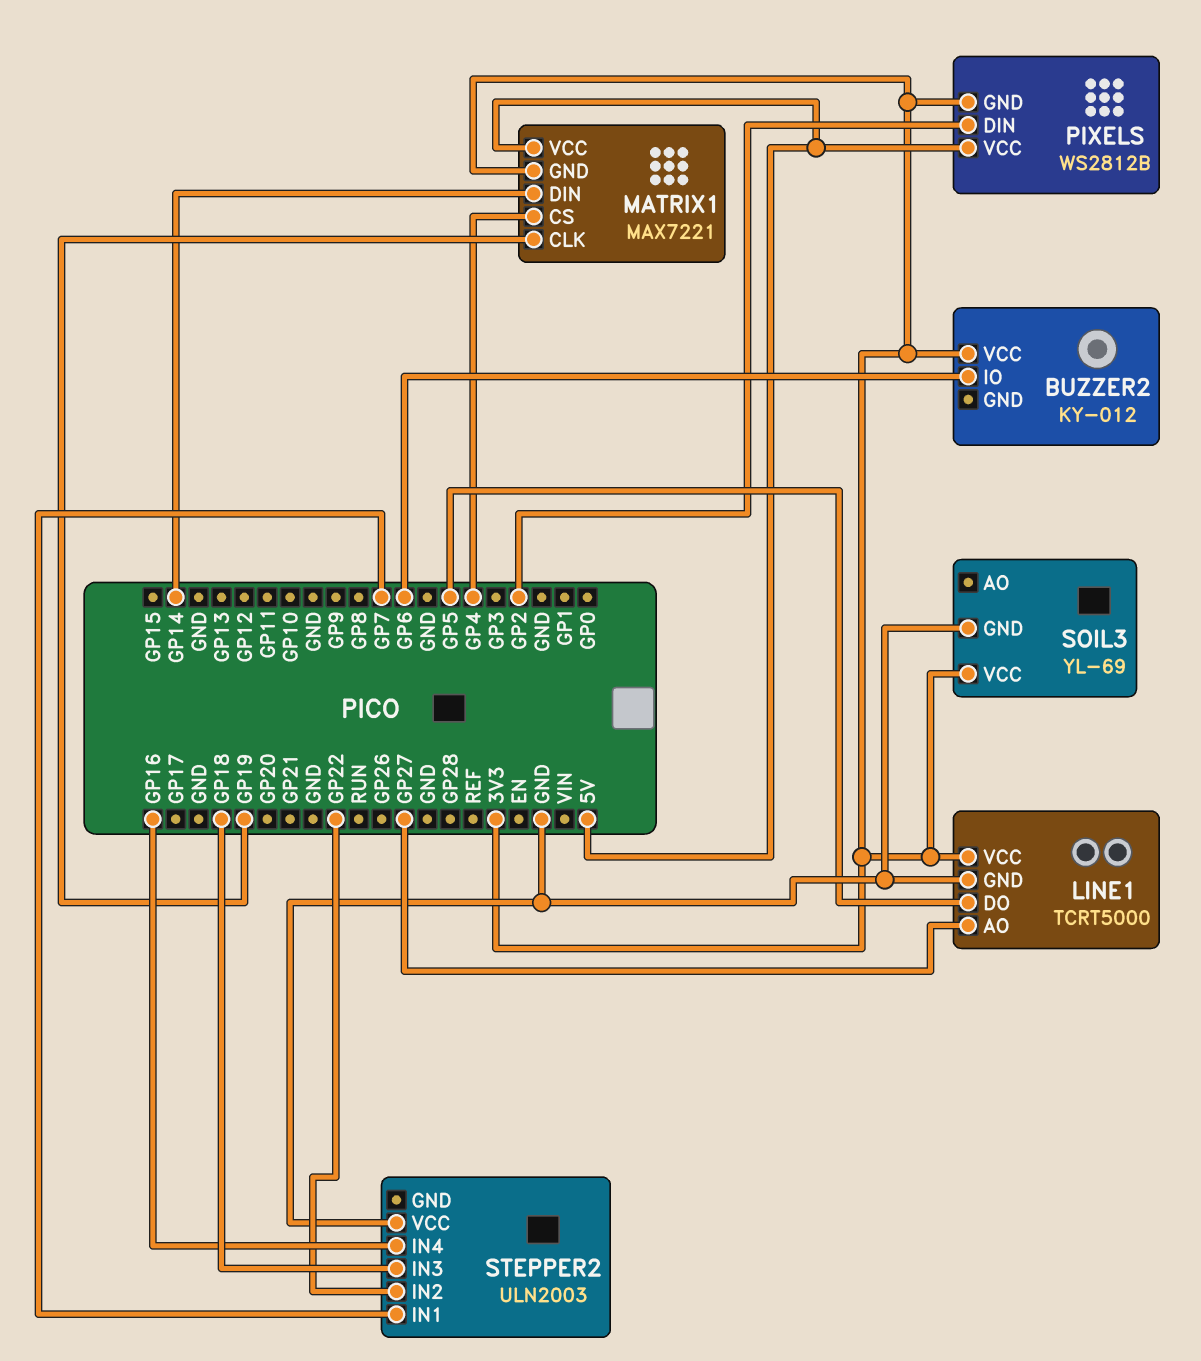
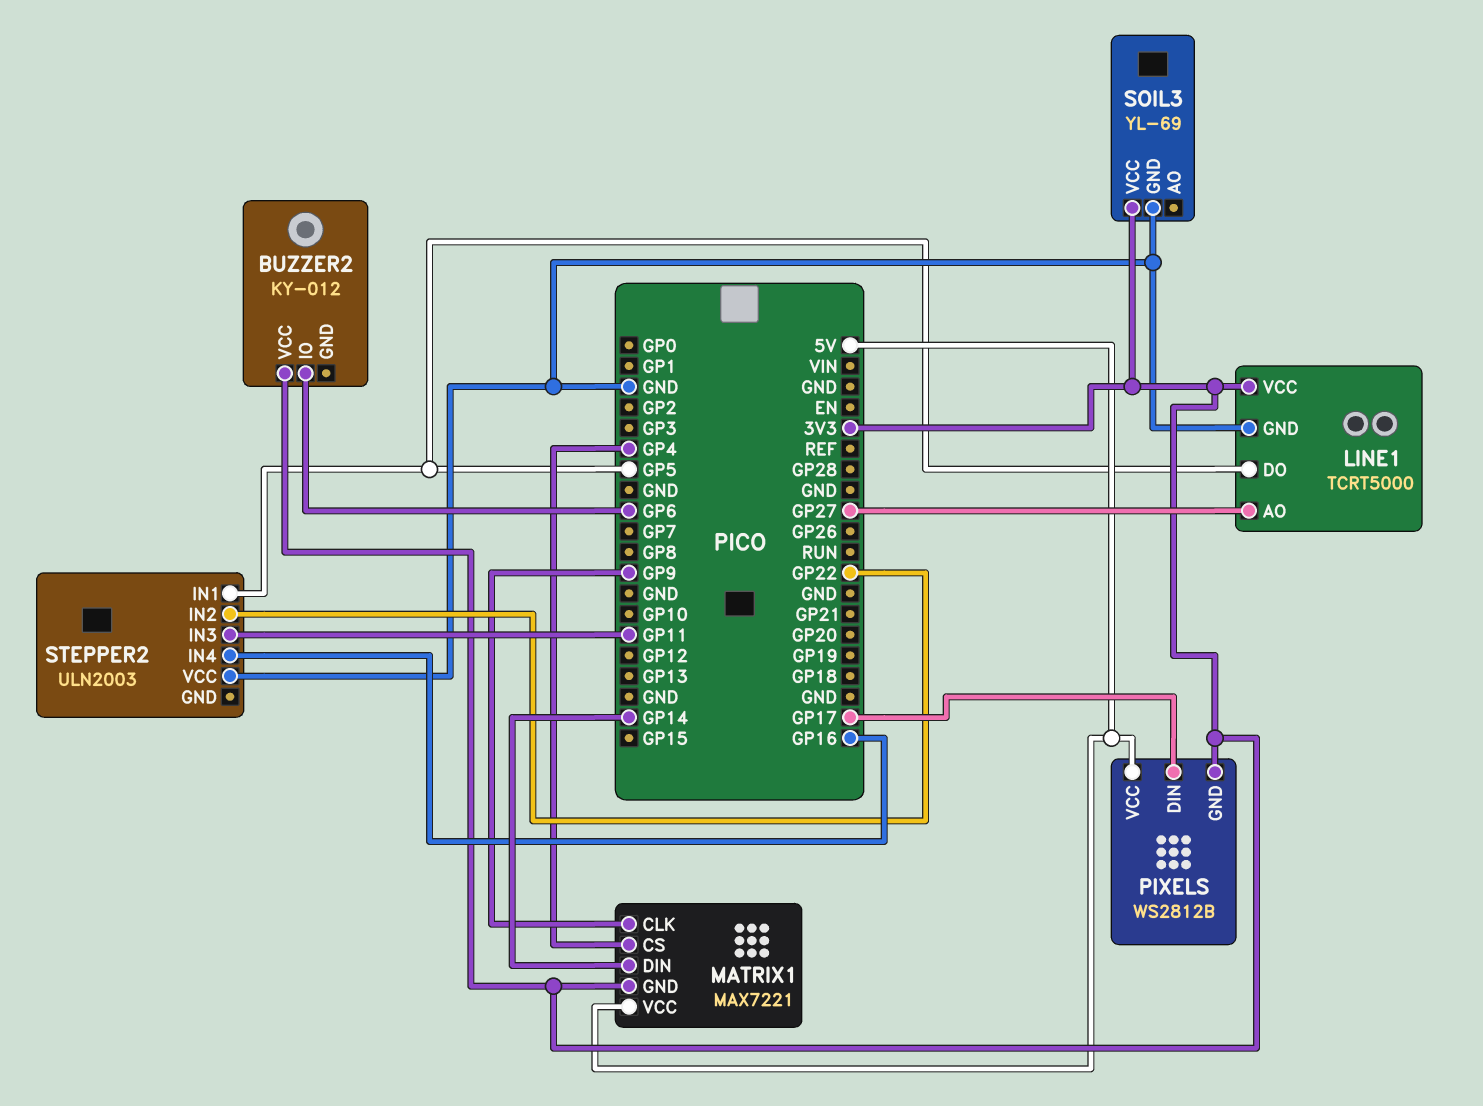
MATRIX1 pin CLK: GP19 -> GP9
PIXELS pin DIN: GP2 -> GP17
STEPPER2 pin IN1: GP7 -> GP5
STEPPER2 pin IN3: GP18 -> GP11

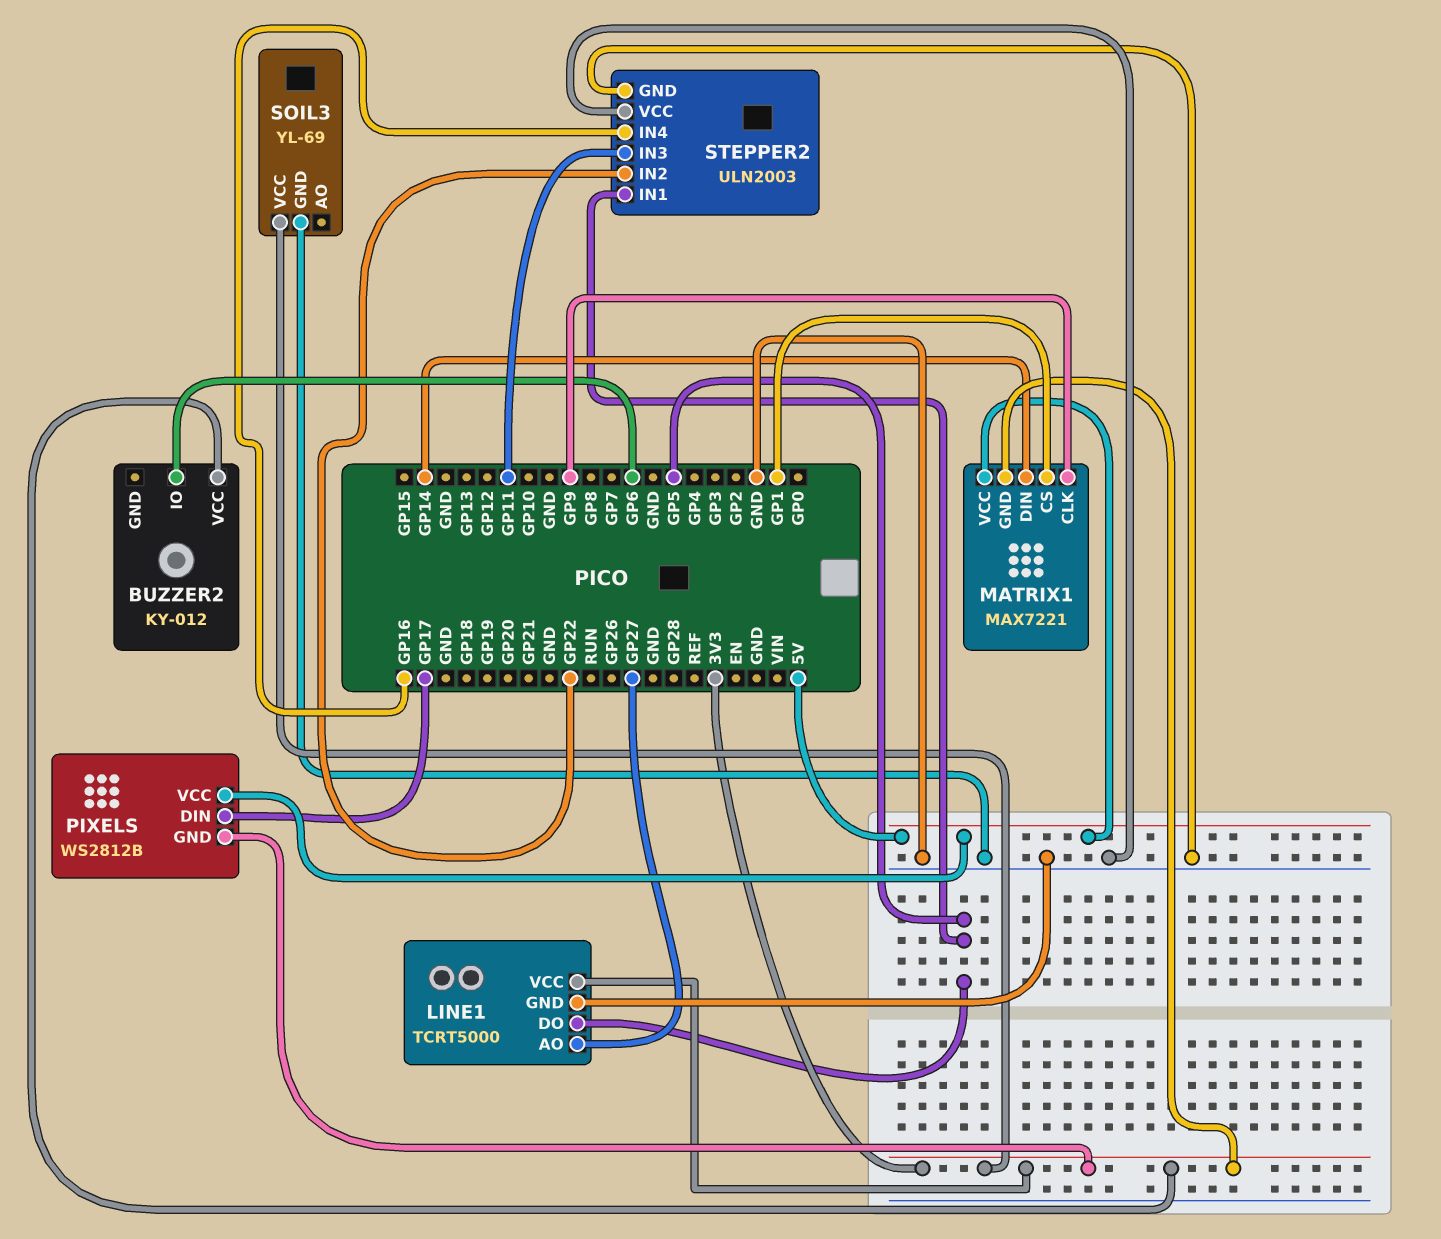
MATRIX1 pin CS: GP4 -> GP1
STEPPER2 pin GND: none -> GND

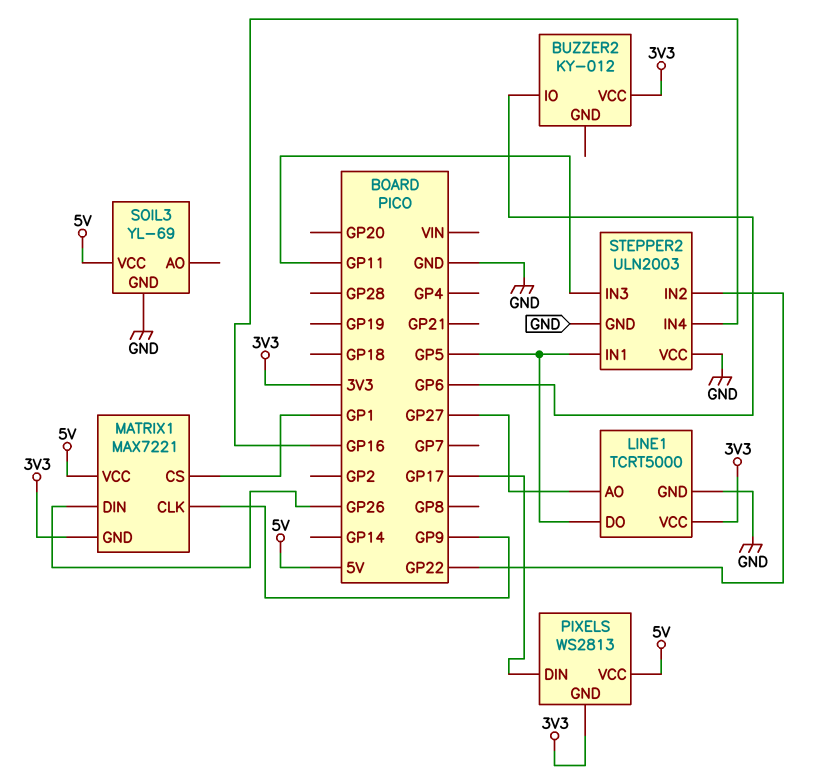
MATRIX1 pin DIN: GP14 -> GP26
PIXELS: WS2812B -> WS2813
SOIL3 pin VCC: 3V3 -> 5V

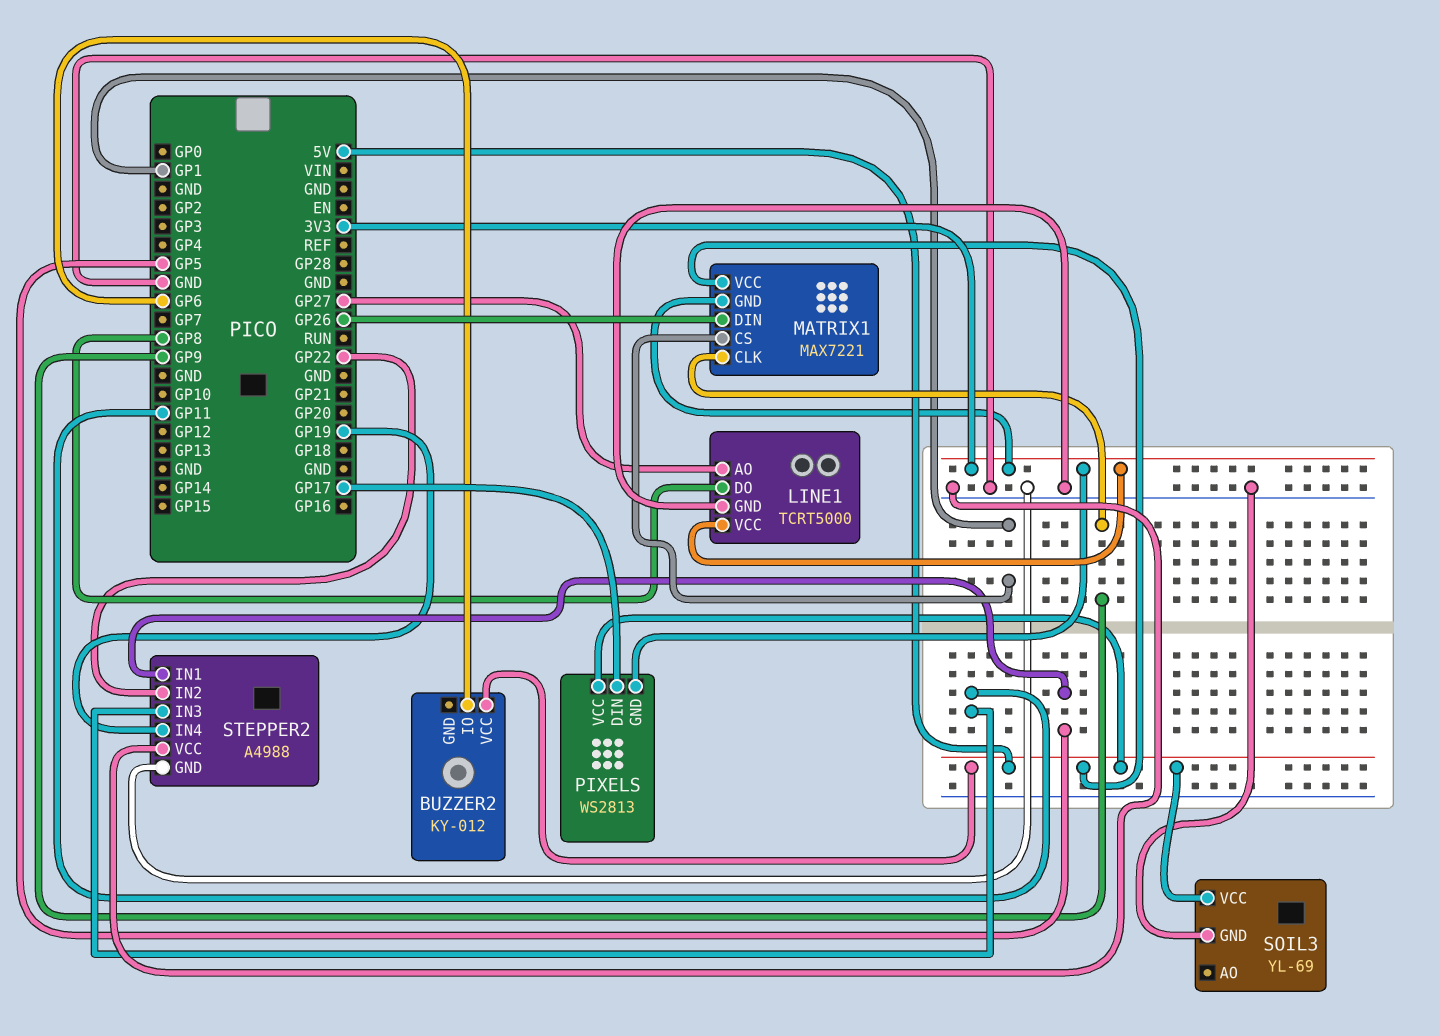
BUZZER2 pin VCC: 3V3 -> 5V
LINE1 pin DO: GP5 -> GP8
STEPPER2: ULN2003 -> A4988
STEPPER2 pin IN4: GP16 -> GP19

